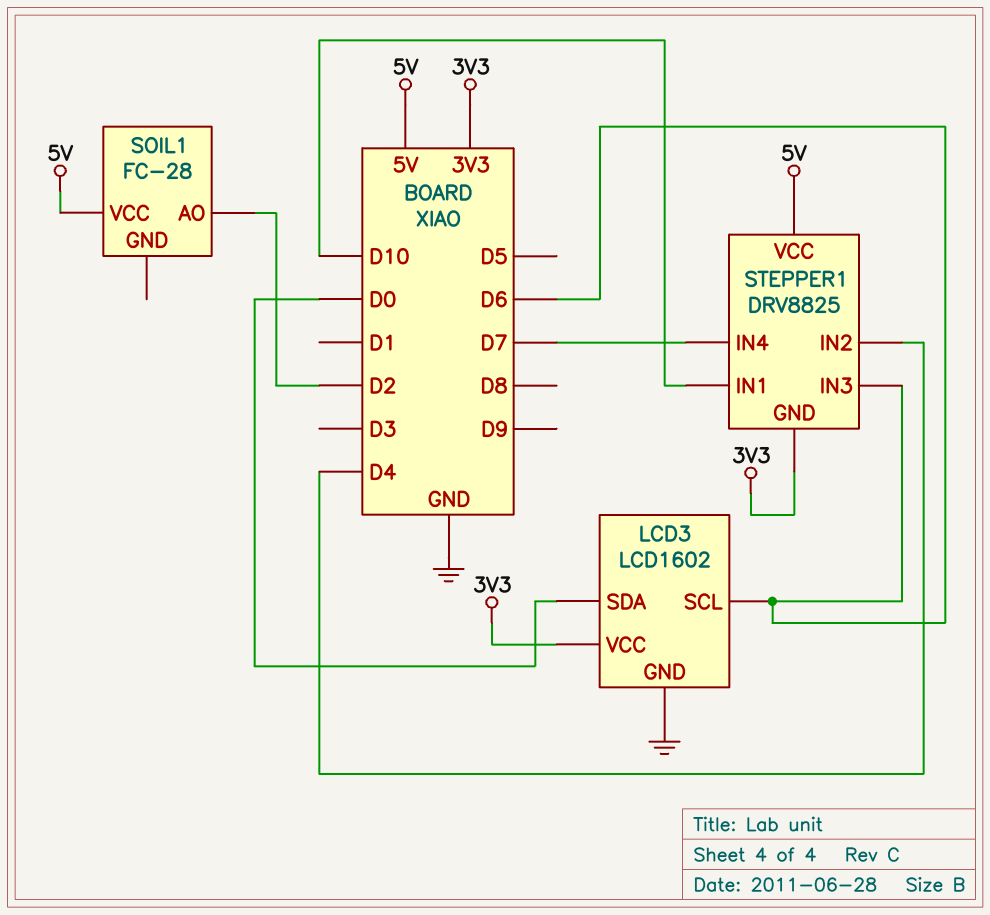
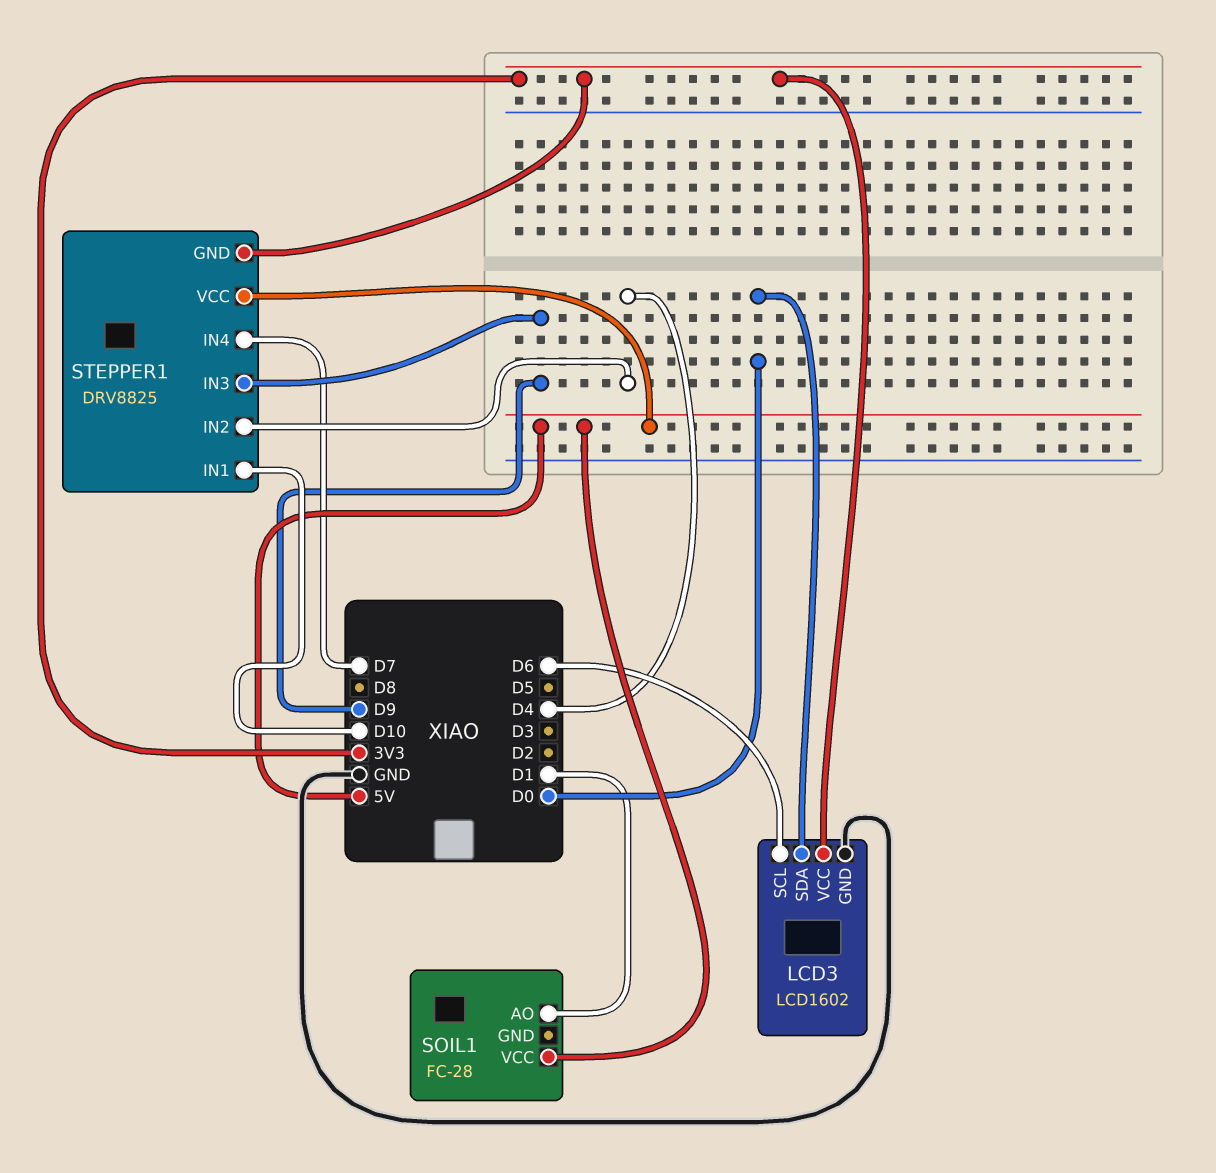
SOIL1 pin AO: D2 -> D1
STEPPER1 pin IN3: D6 -> D9

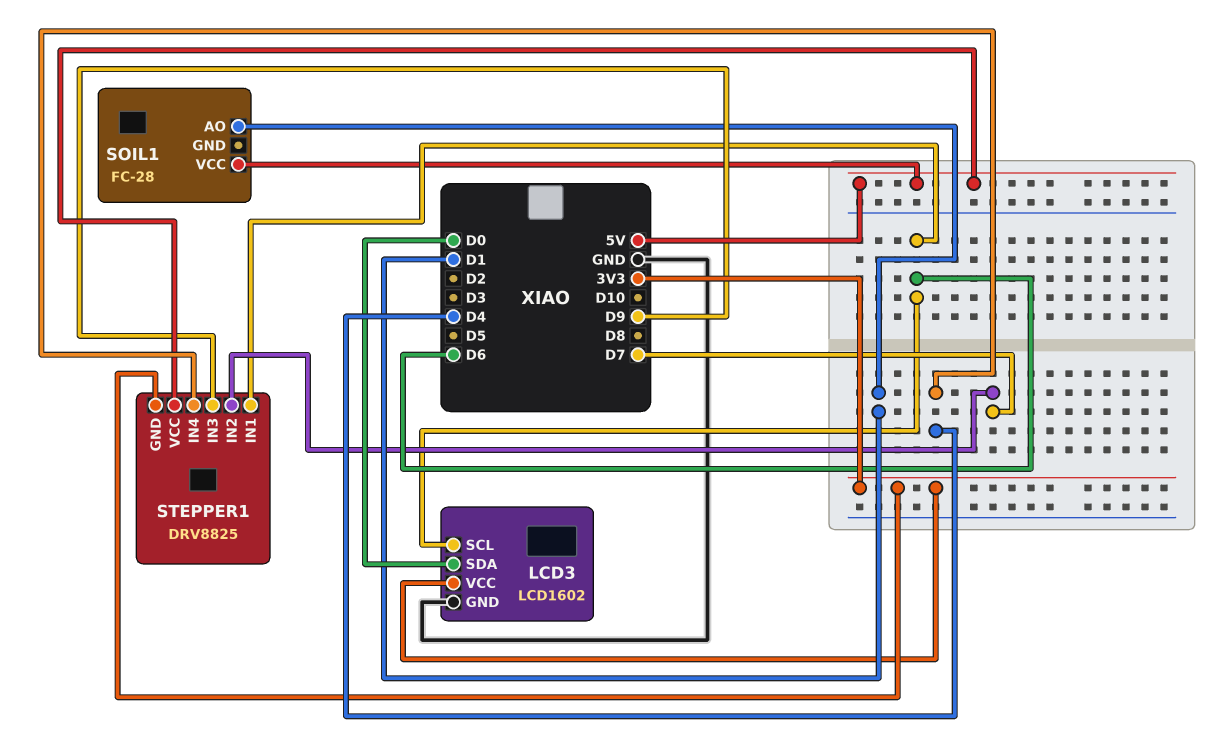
STEPPER1 pin IN1: D10 -> D6
STEPPER1 pin IN2: D4 -> D7
STEPPER1 pin IN4: D7 -> D4

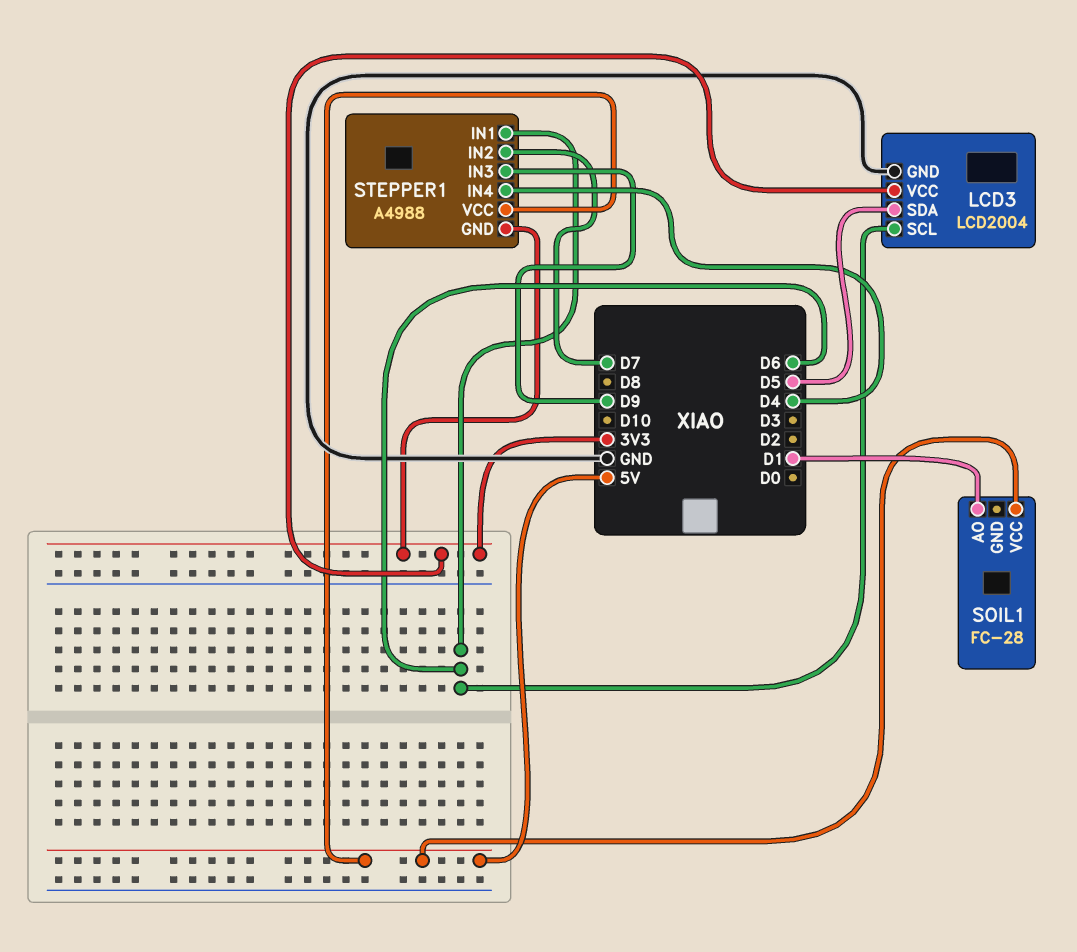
LCD3: LCD1602 -> LCD2004
LCD3 pin SDA: D0 -> D5
STEPPER1: DRV8825 -> A4988

